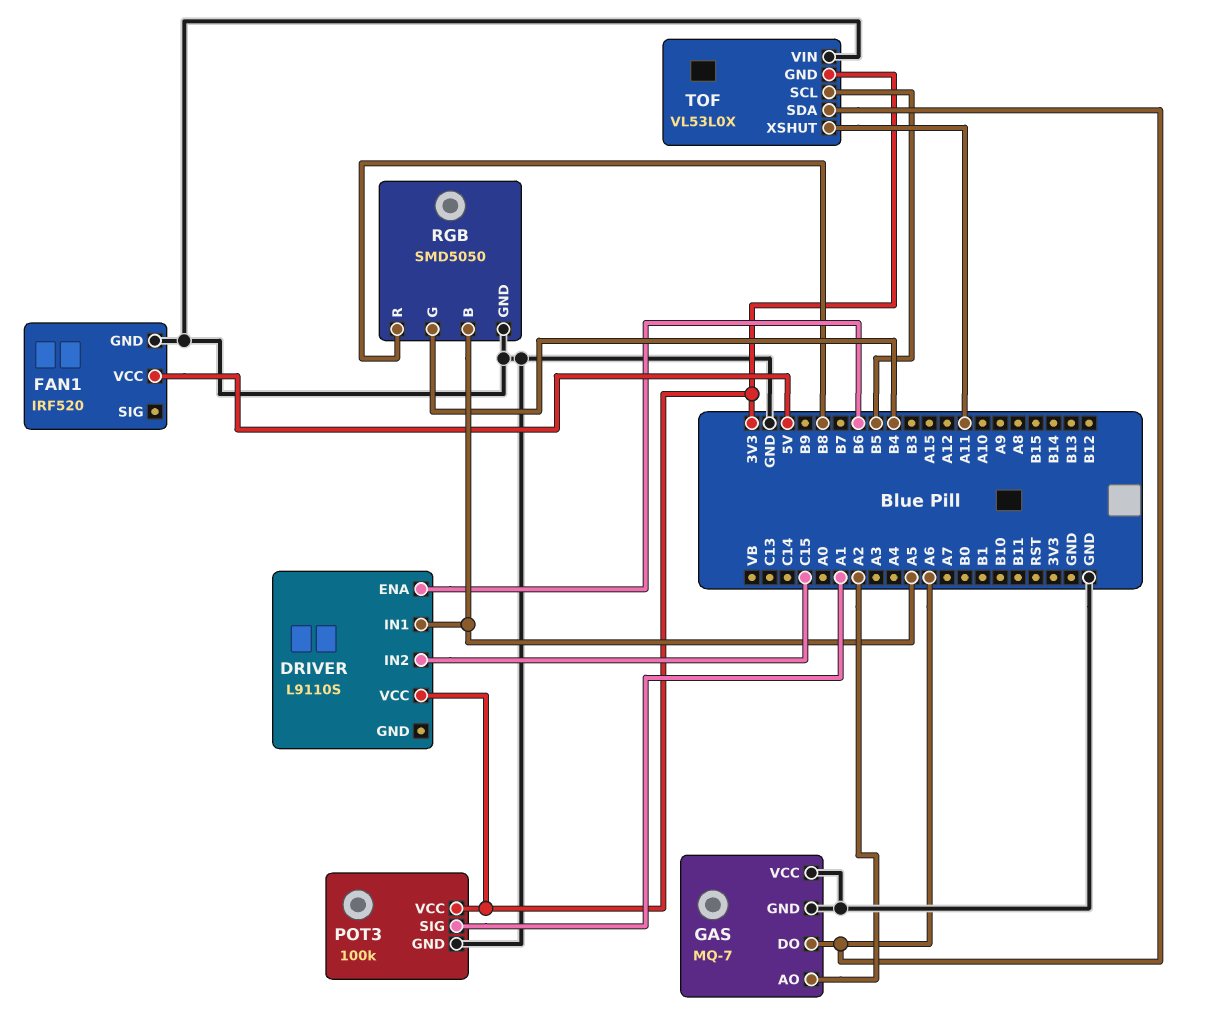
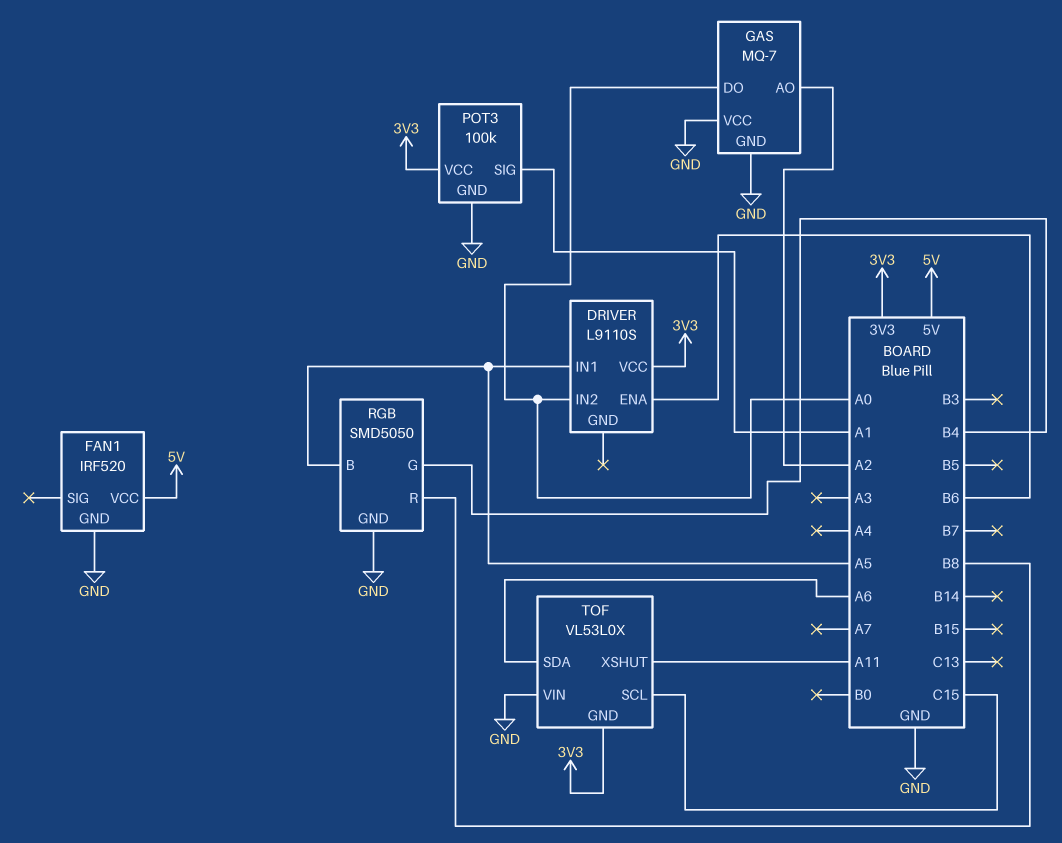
DRIVER pin IN2: C15 -> A0
GAS pin DO: A6 -> A0
TOF pin SCL: B5 -> C15

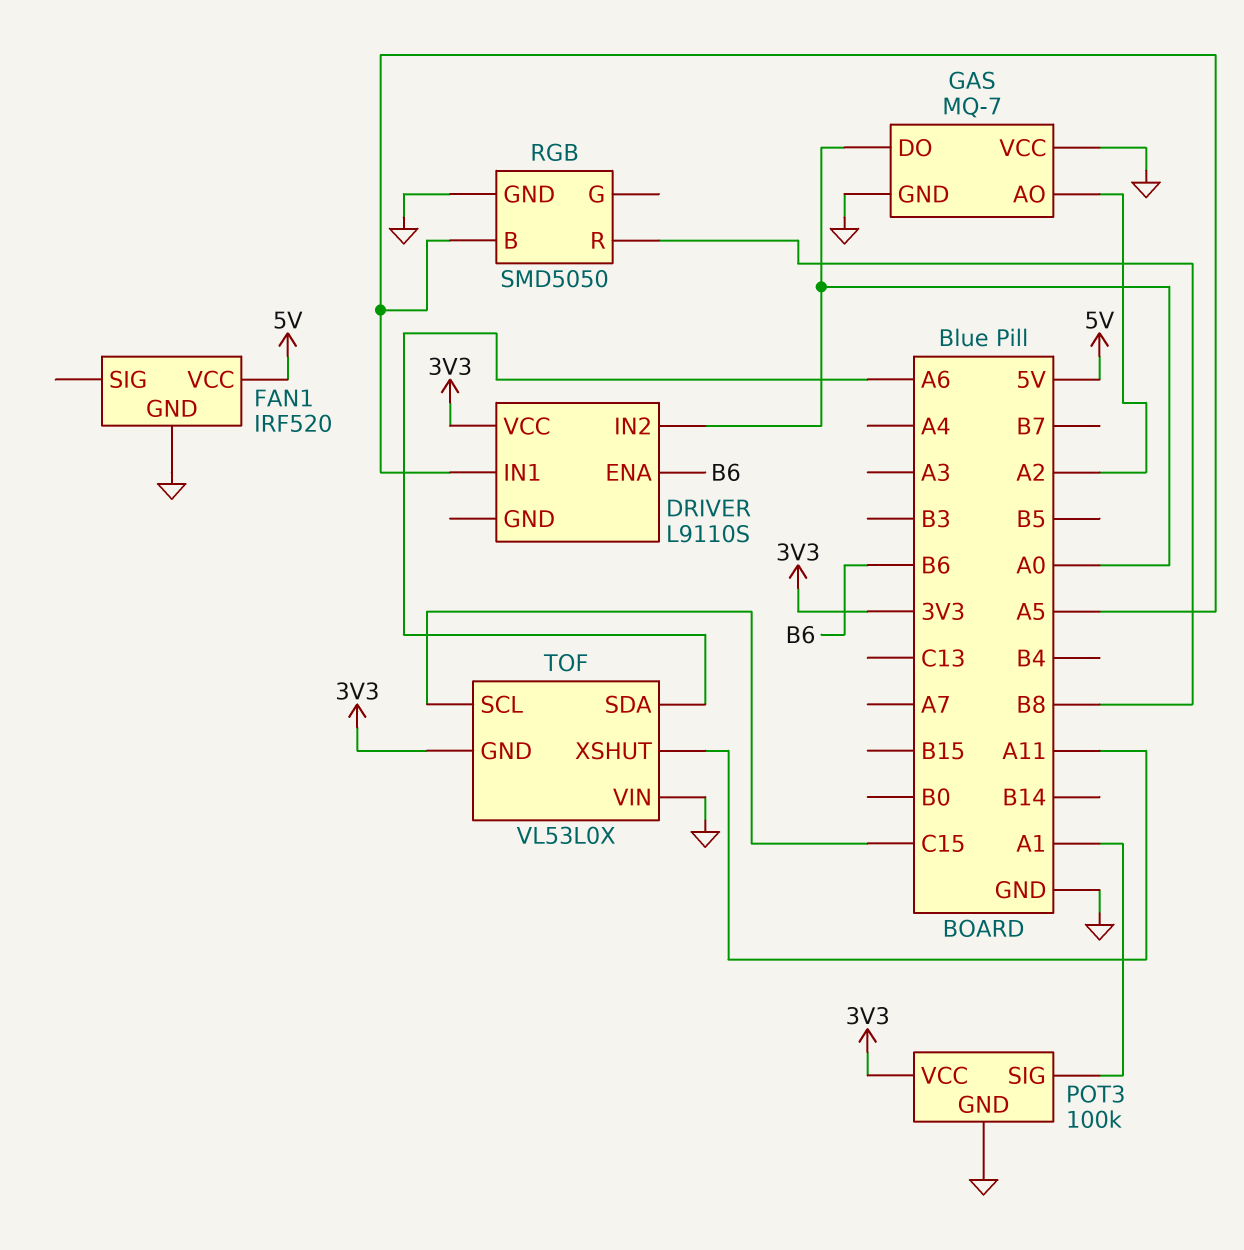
RGB pin G: B4 -> none

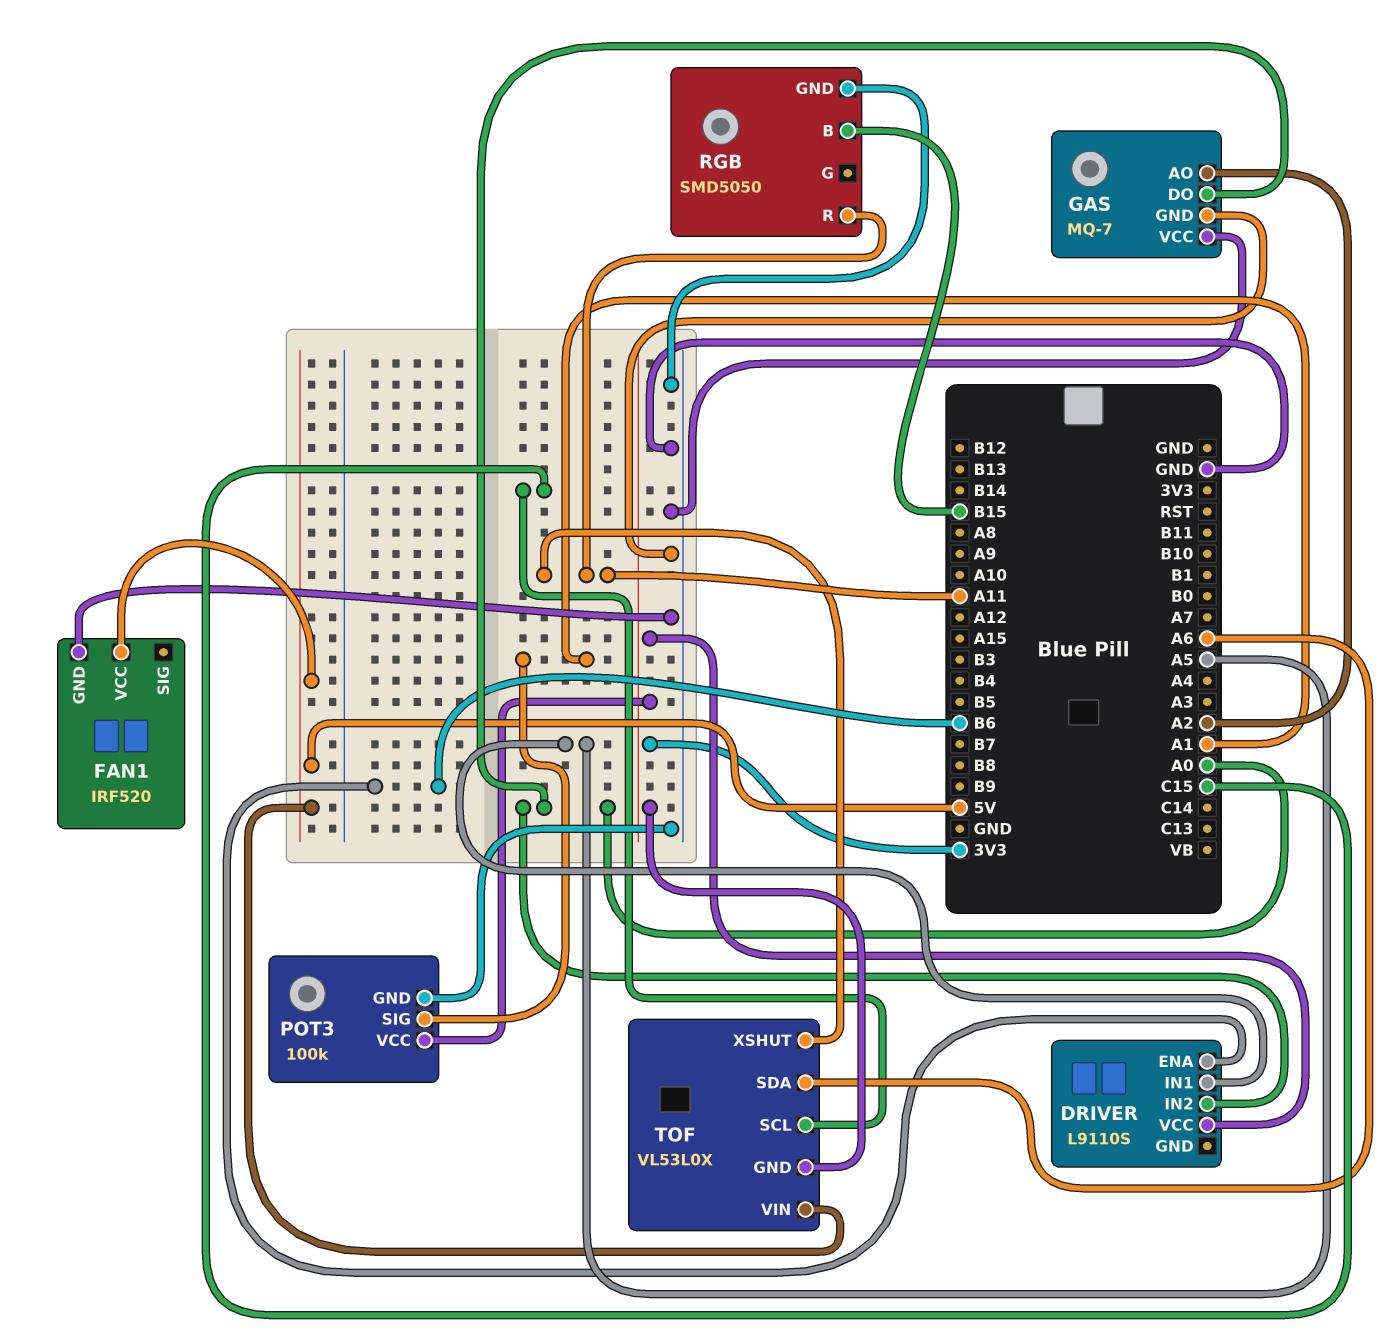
RGB pin B: A5 -> B15
RGB pin R: B8 -> A11
TOF pin VIN: GND -> 5V

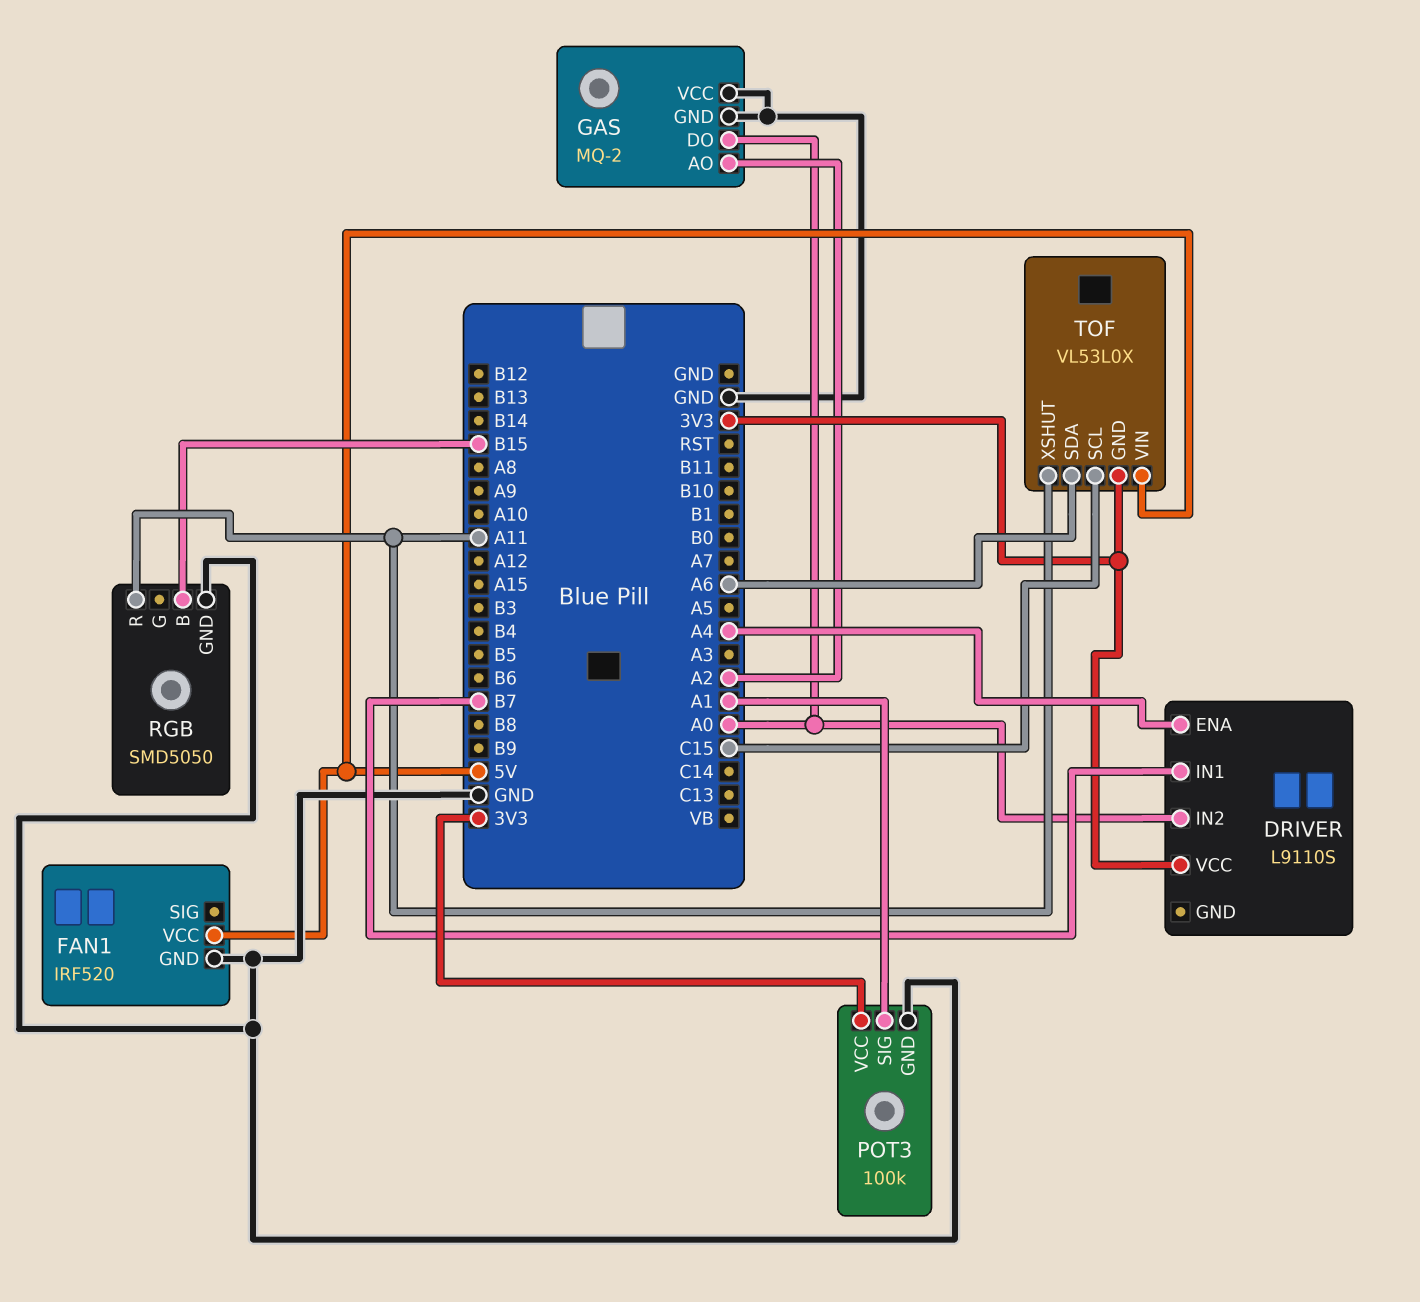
DRIVER pin ENA: B6 -> A4
DRIVER pin IN1: A5 -> B7
GAS: MQ-7 -> MQ-2

